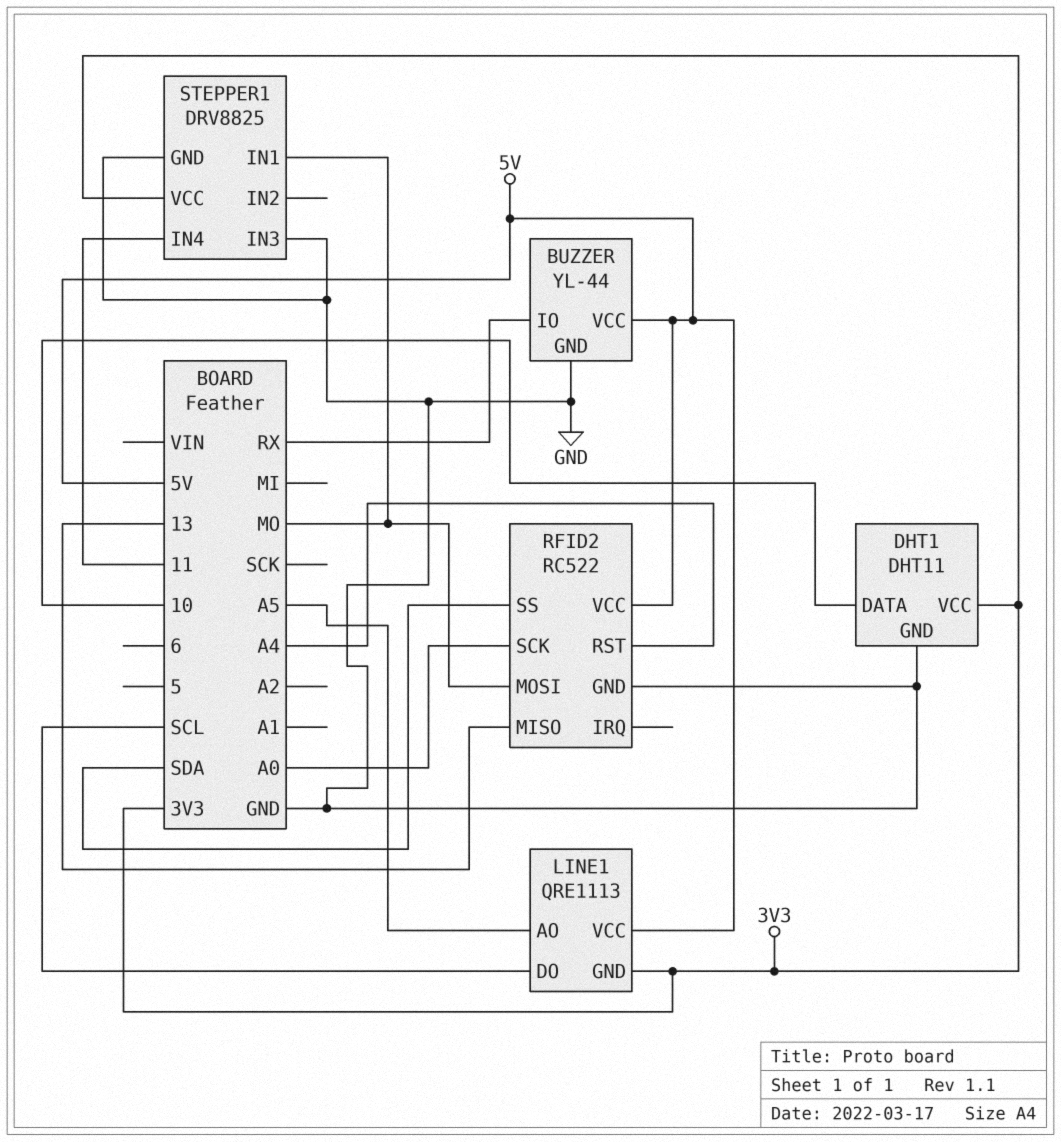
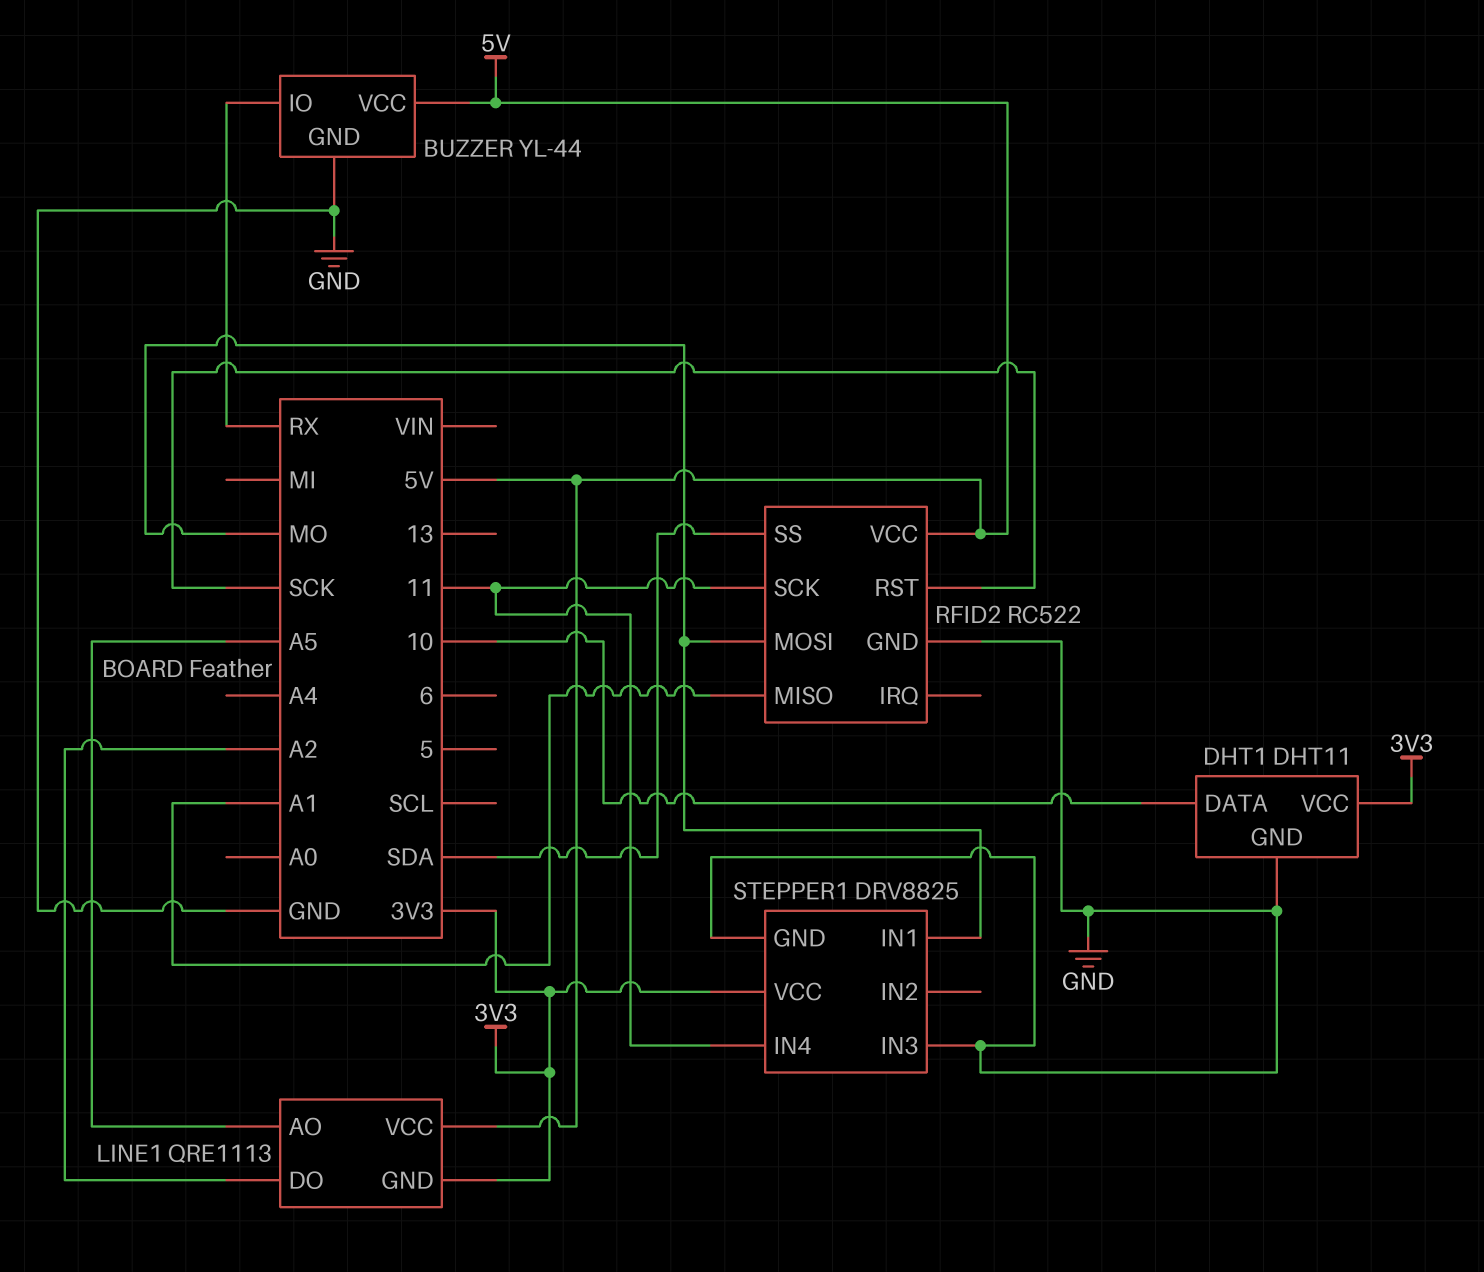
LINE1 pin DO: SCL -> A2
RFID2 pin MISO: 13 -> A1
RFID2 pin RST: A4 -> SCK
RFID2 pin SCK: A0 -> 11

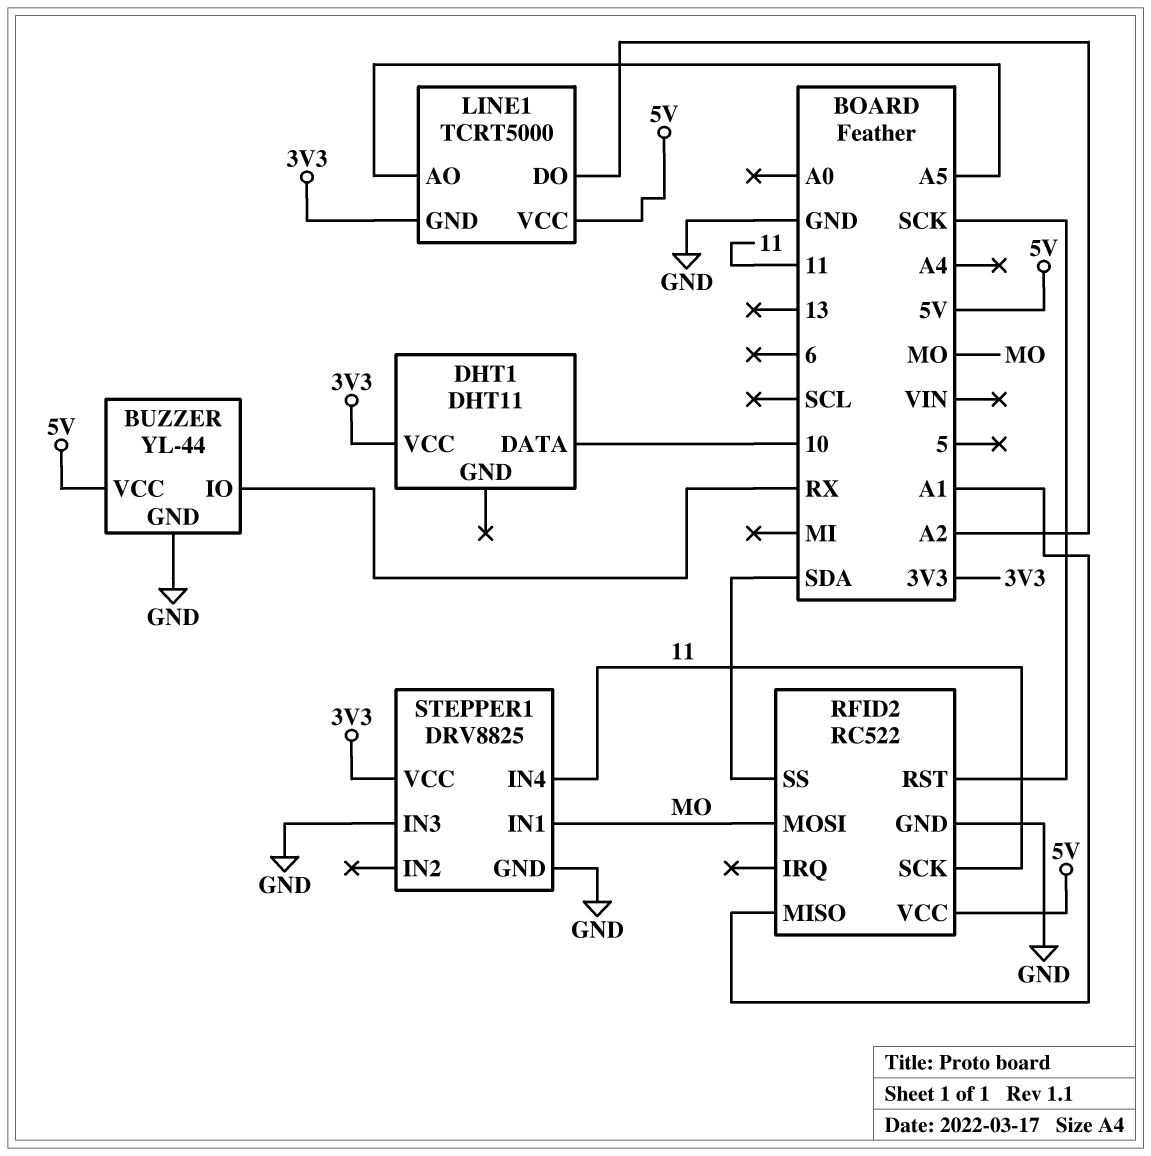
DHT1 pin GND: GND -> none
LINE1: QRE1113 -> TCRT5000

